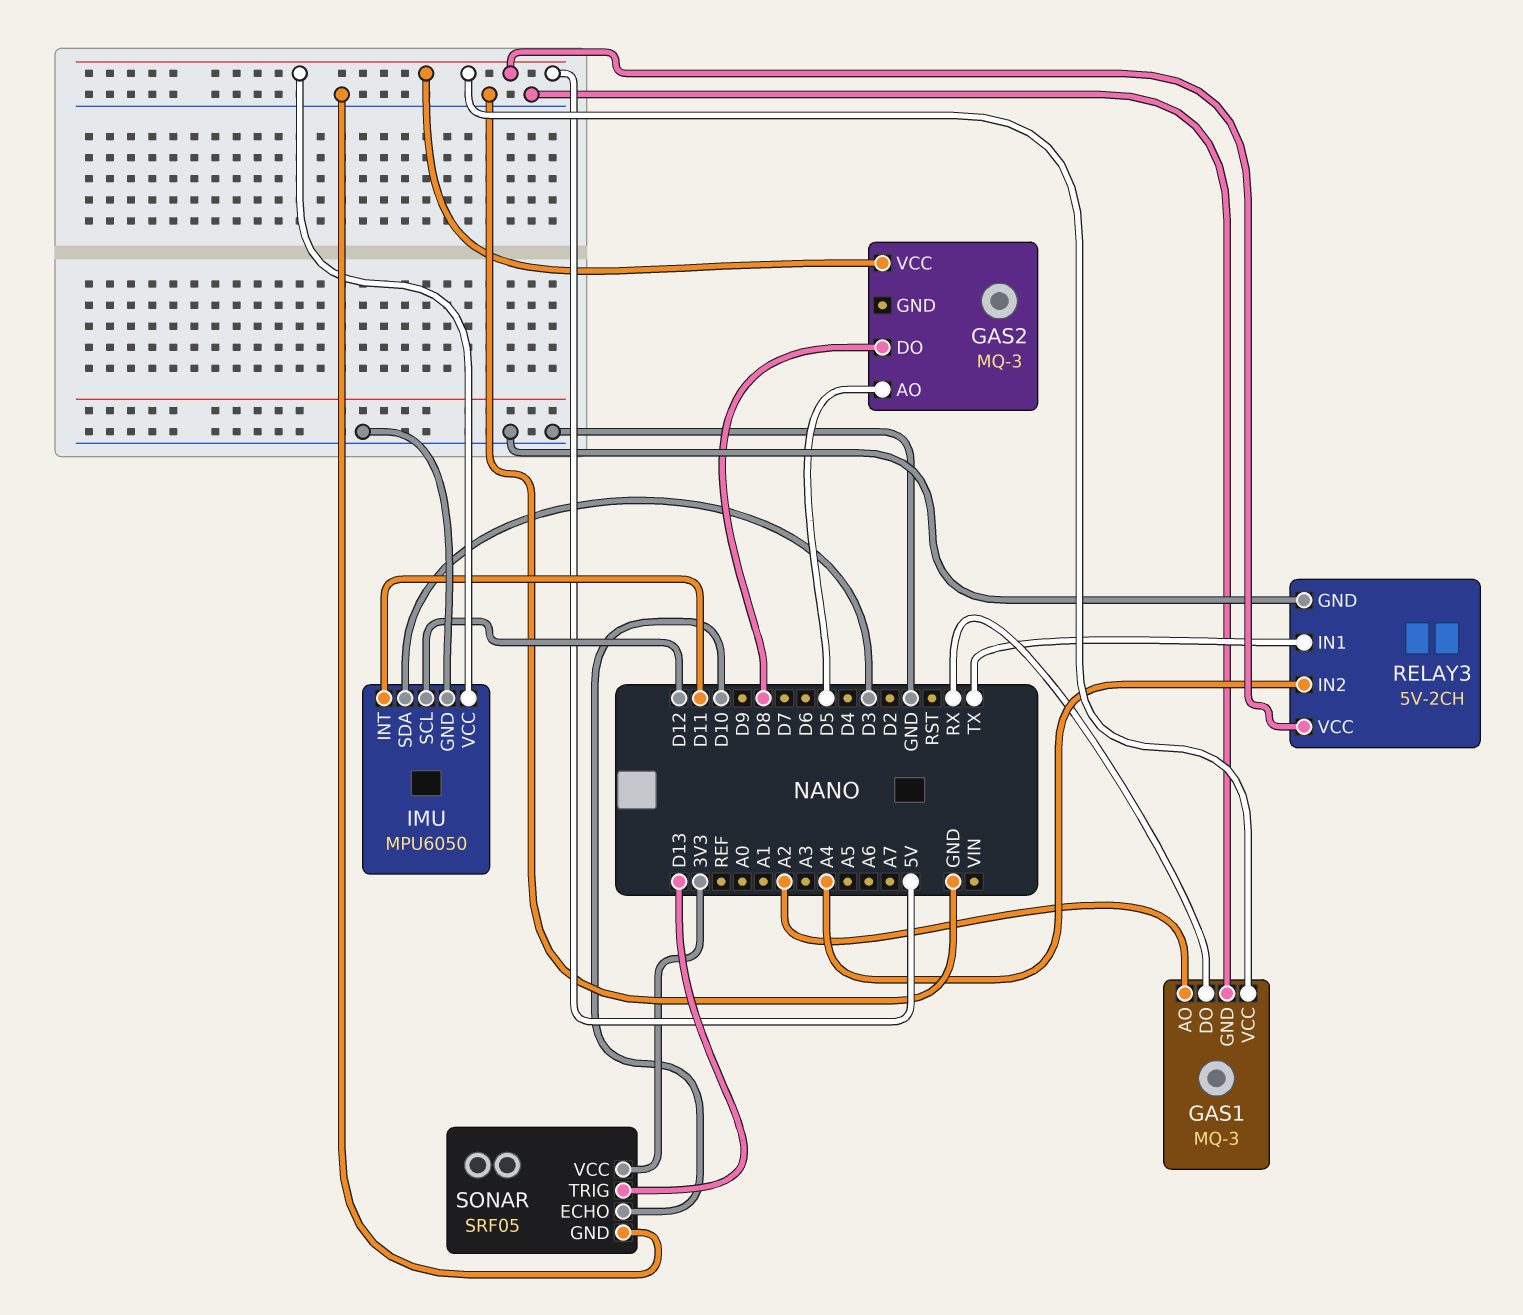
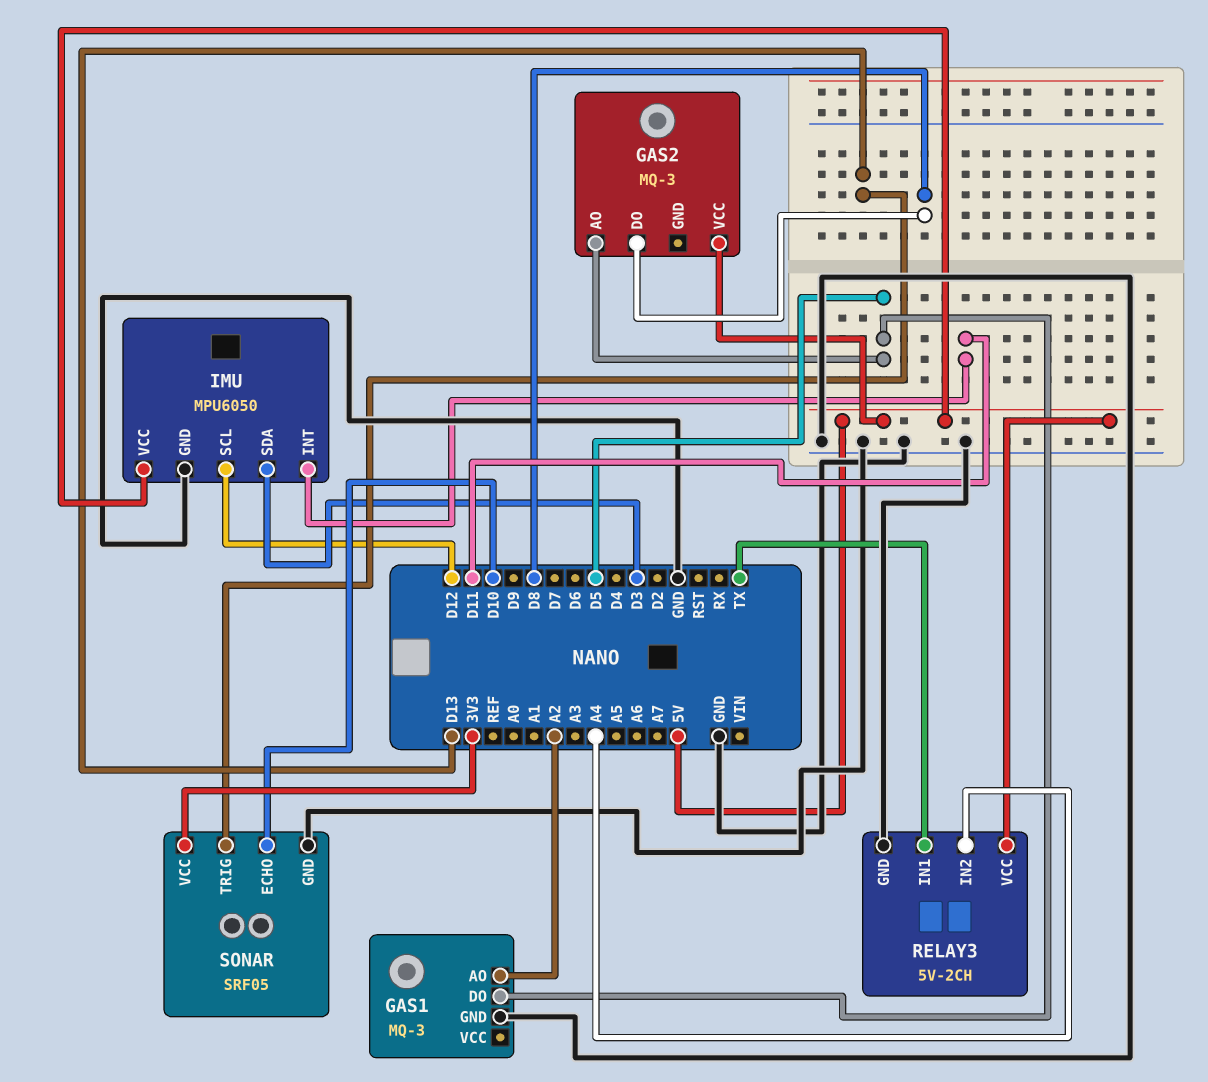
GAS1 pin DO: RX -> D5
GAS1 pin VCC: 5V -> none

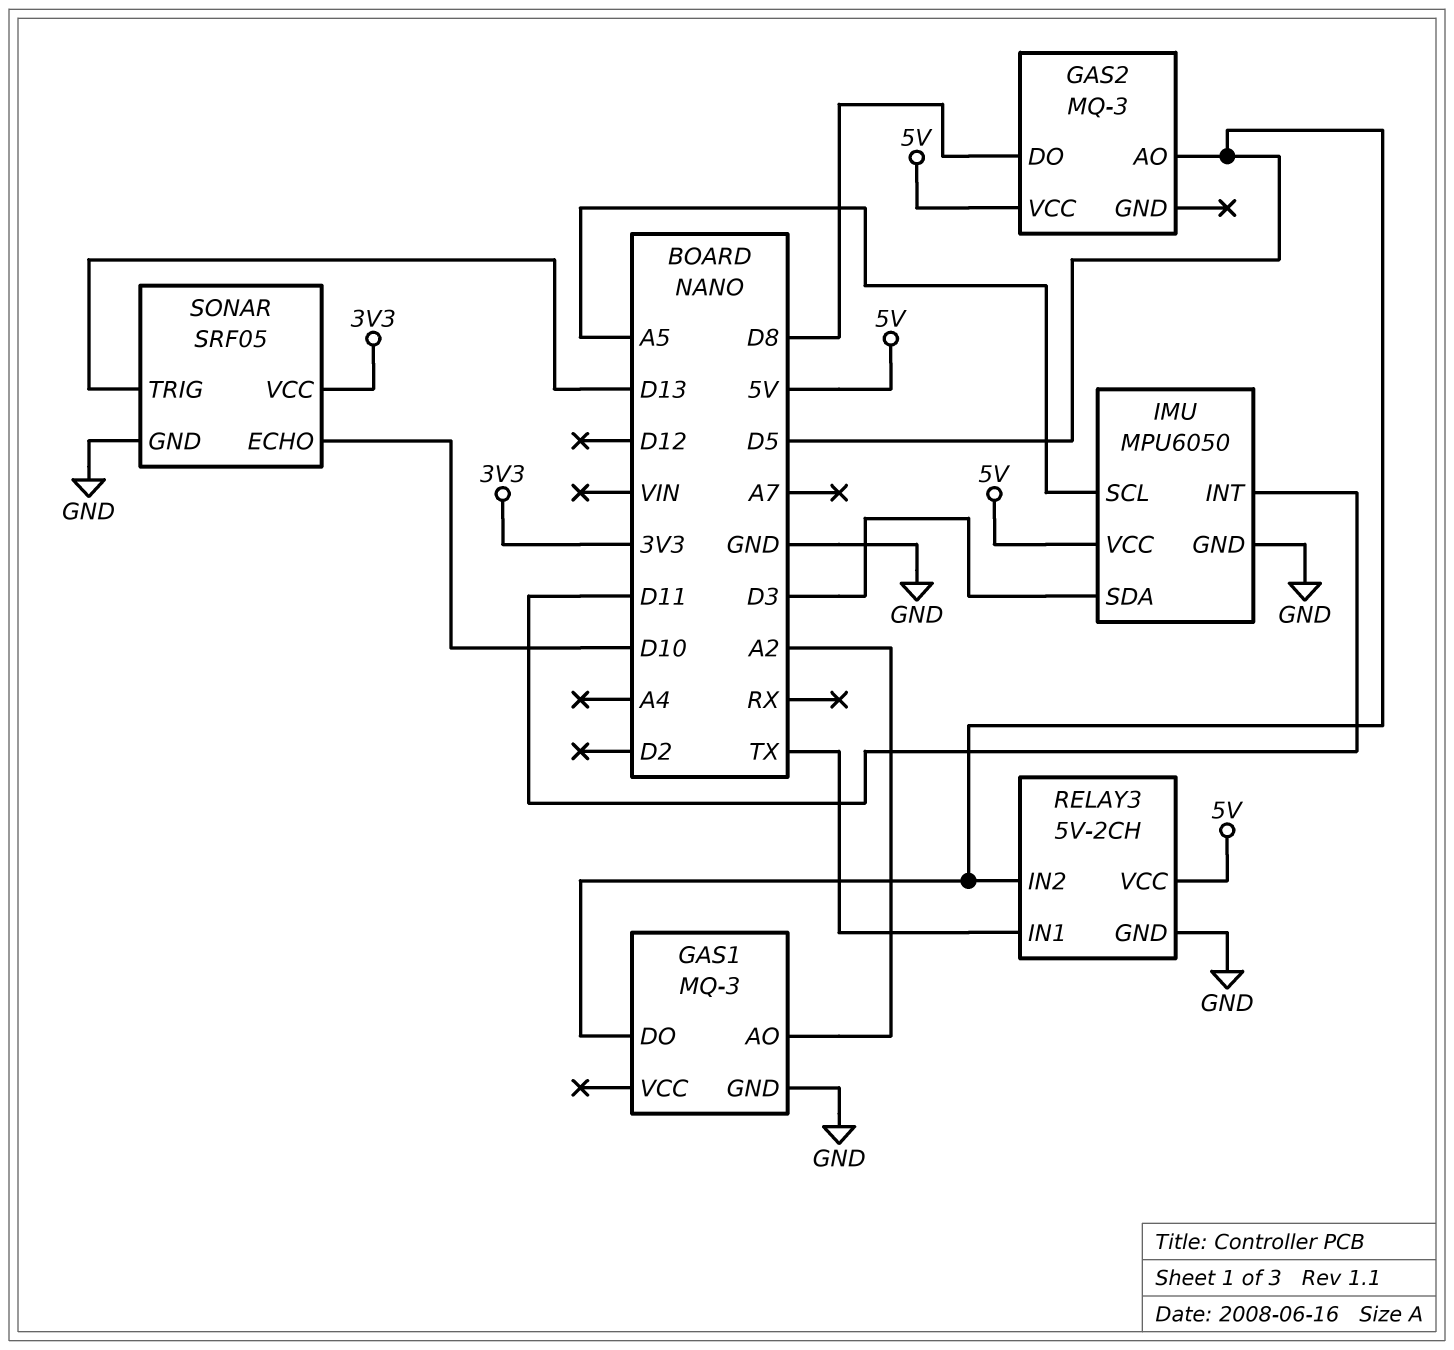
IMU pin SCL: D12 -> A5
RELAY3 pin IN2: A4 -> D5

